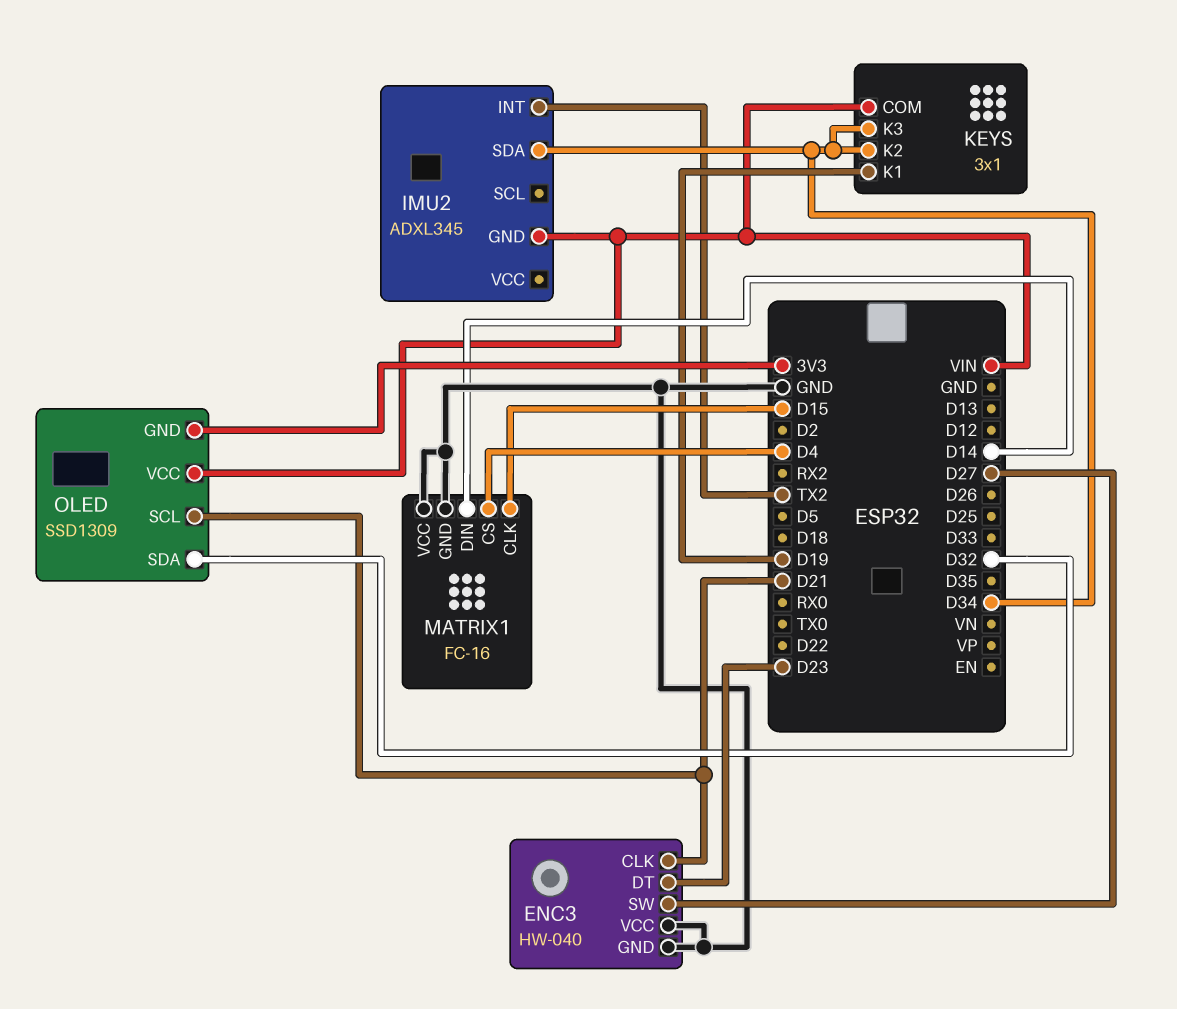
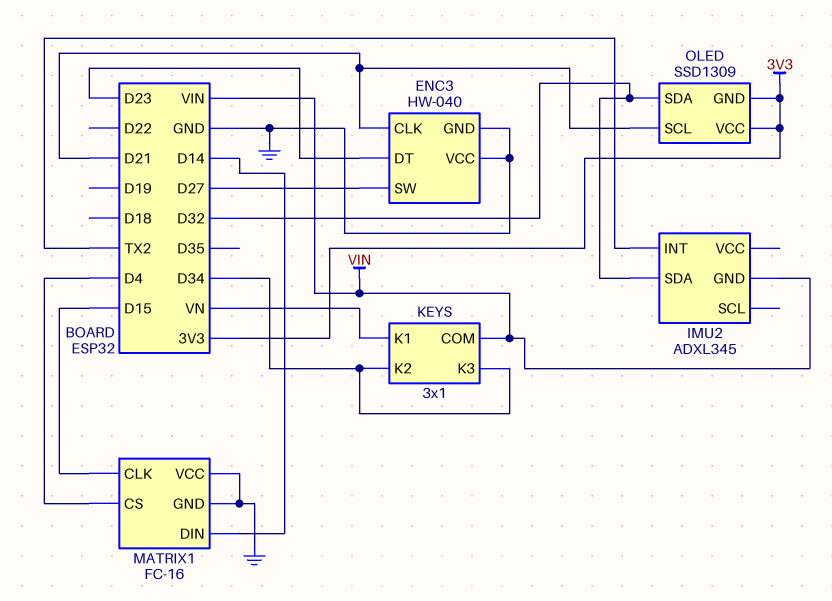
IMU2 pin SDA: D34 -> D32
KEYS pin K1: D19 -> VN
OLED pin VCC: VIN -> 3V3

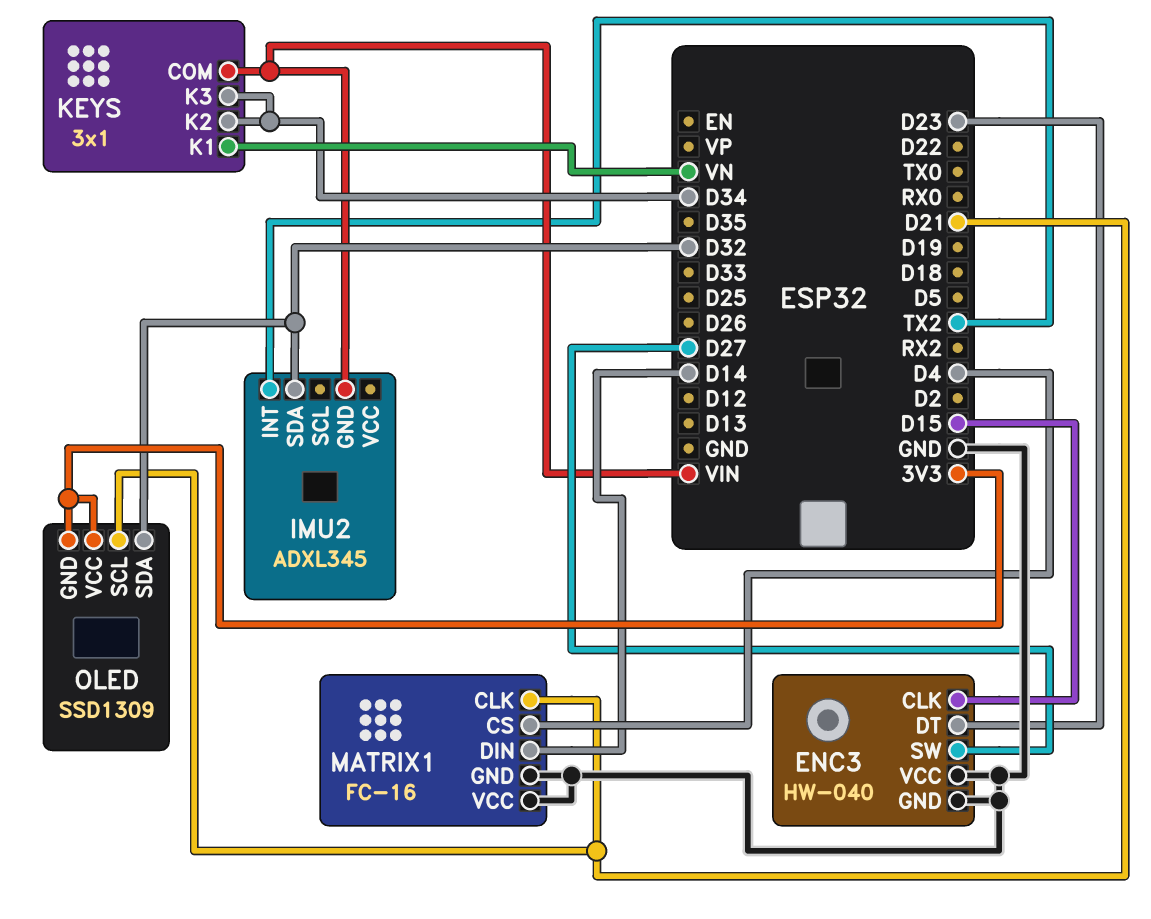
ENC3 pin CLK: D21 -> D15
MATRIX1 pin CLK: D15 -> D21

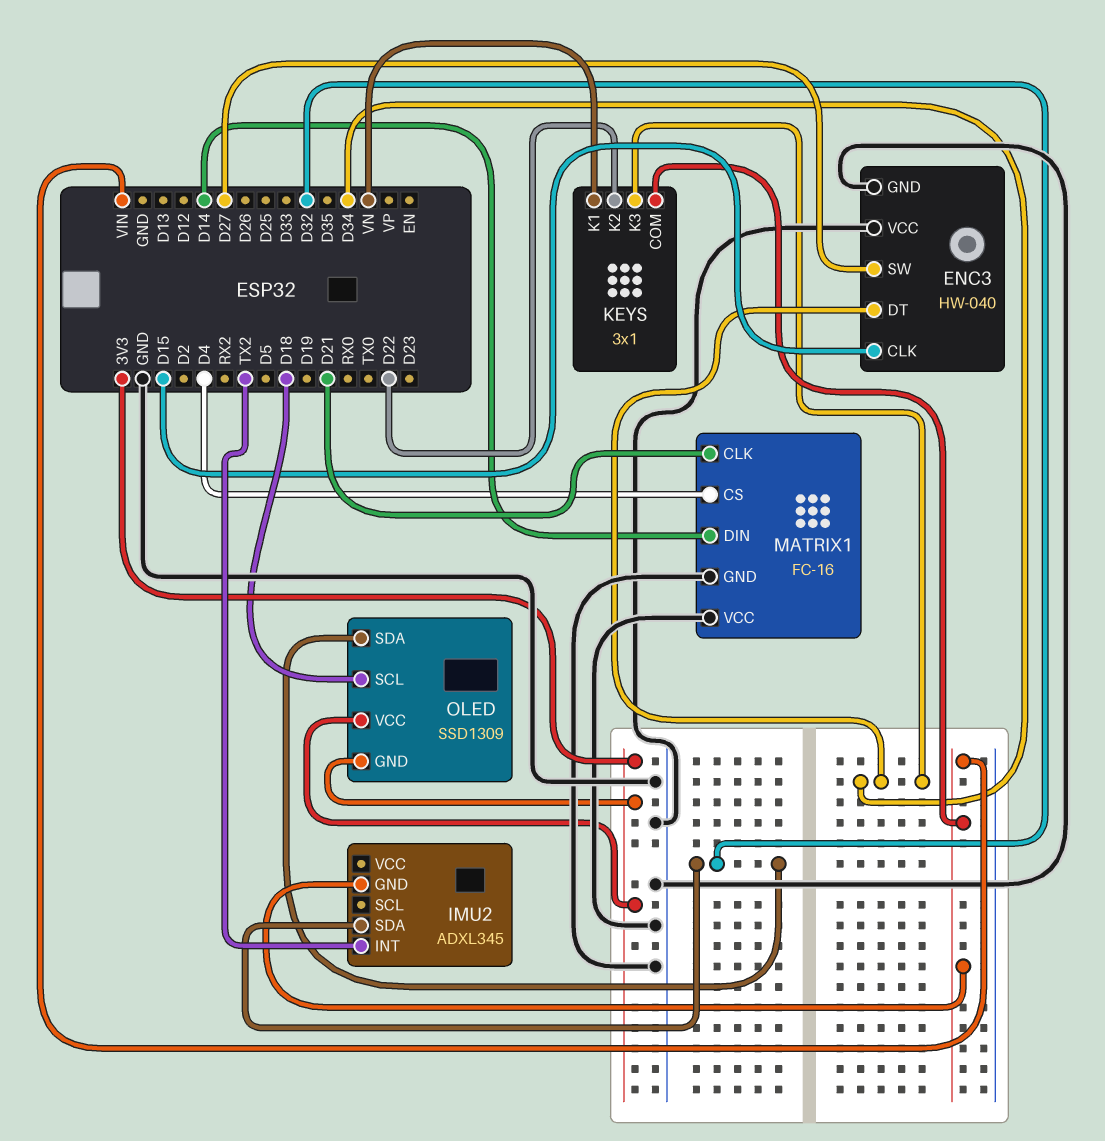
ENC3 pin DT: D23 -> D34
KEYS pin K2: D34 -> D22
OLED pin SCL: D21 -> D18

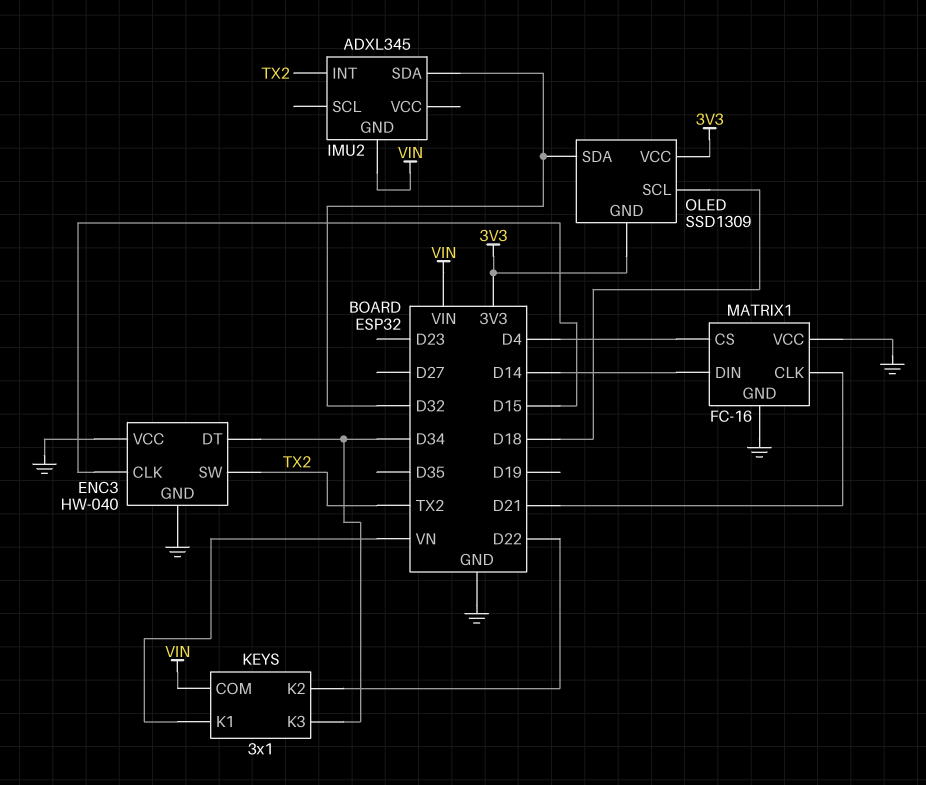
ENC3 pin SW: D27 -> TX2

